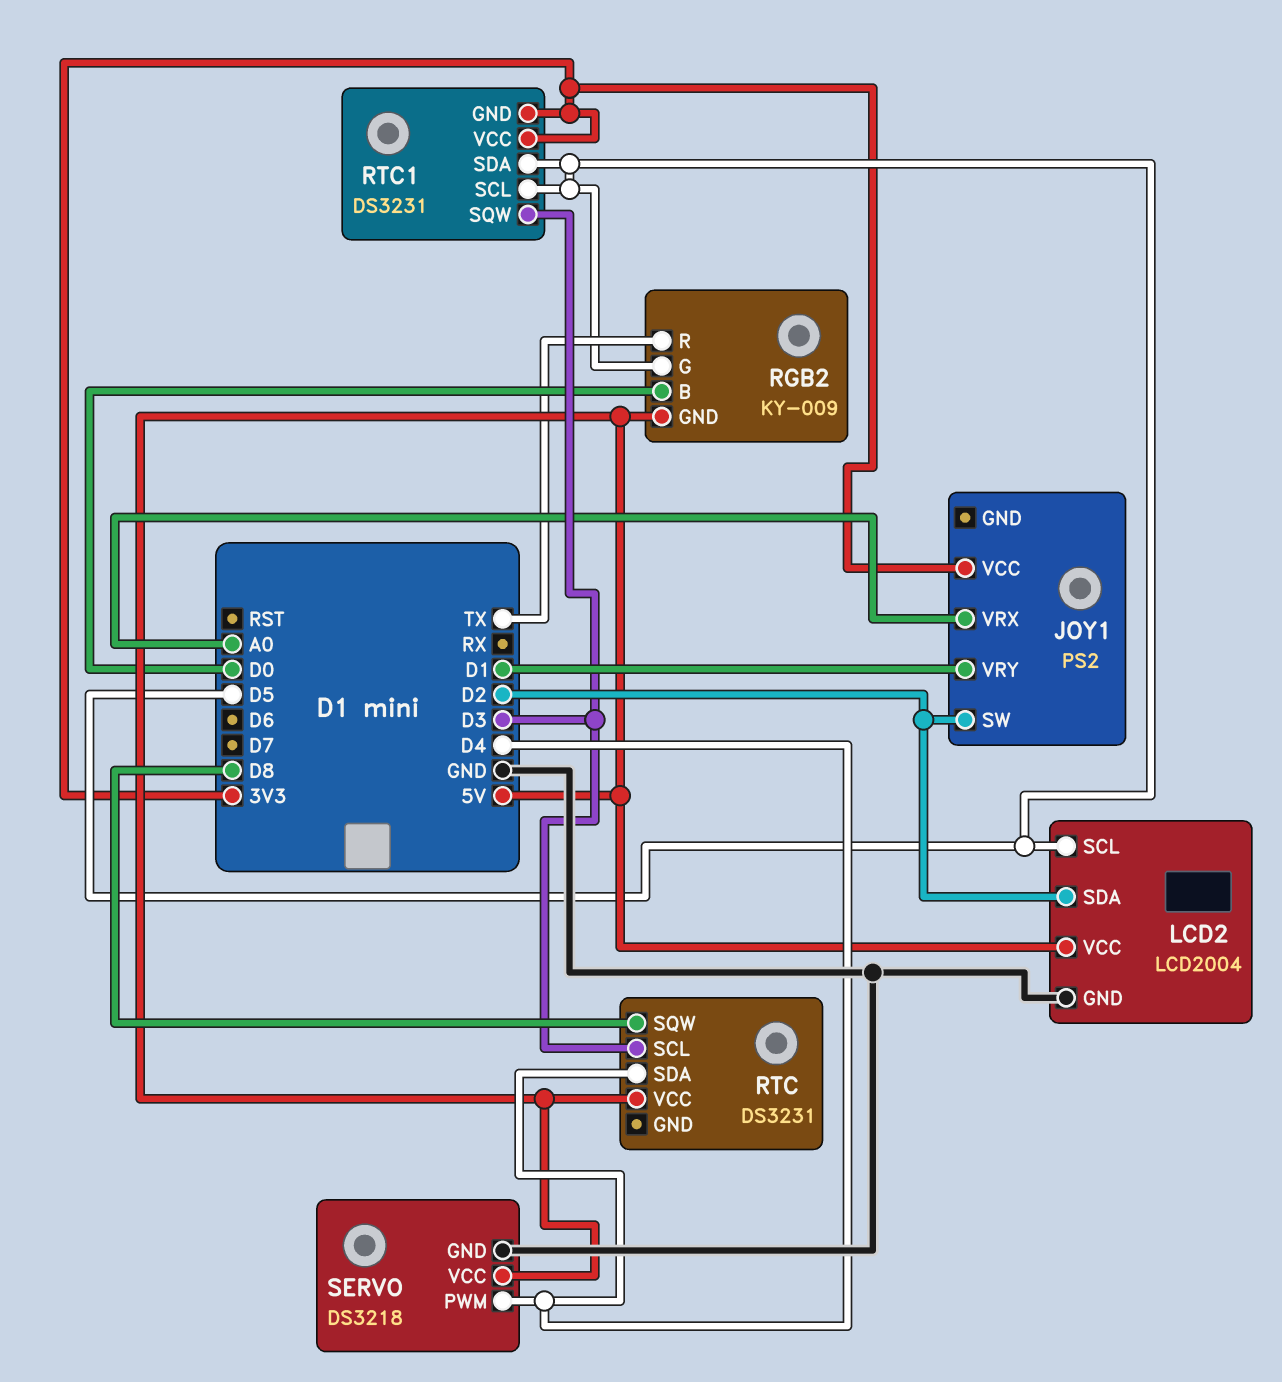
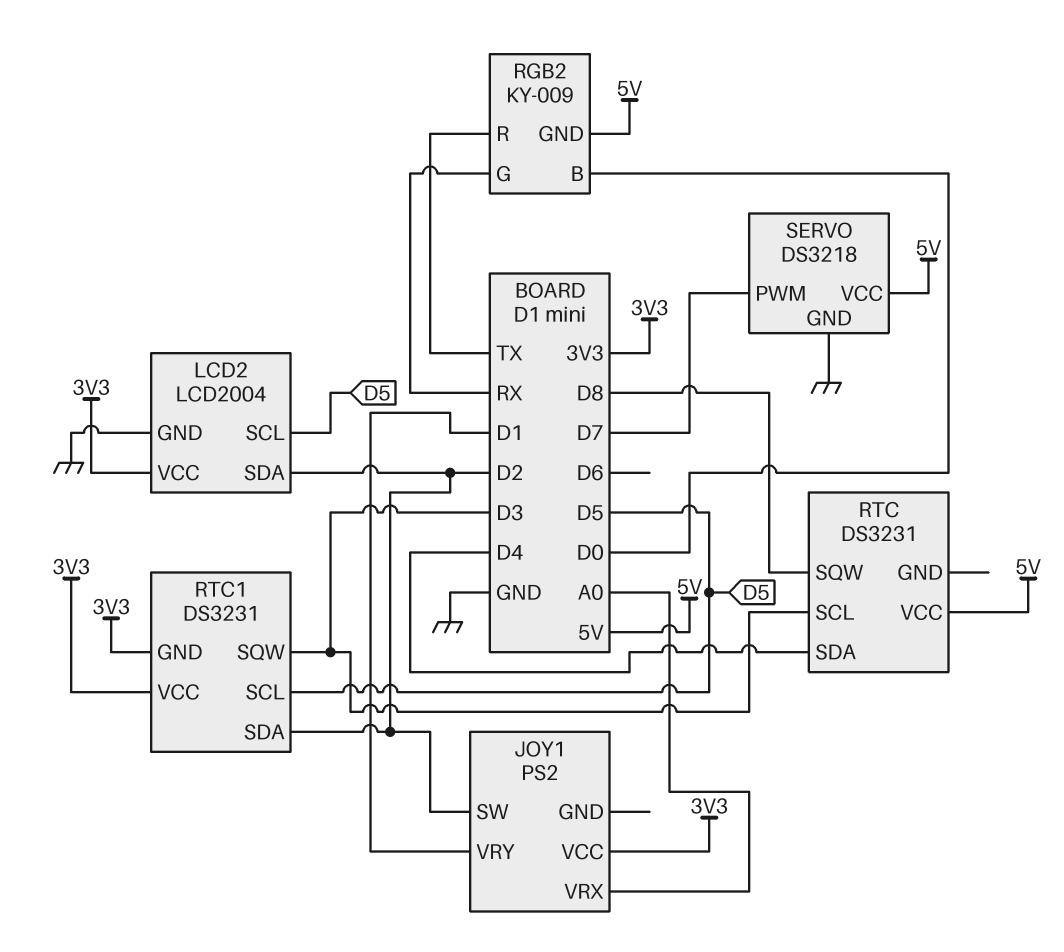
LCD2 pin VCC: 5V -> 3V3
RGB2 pin G: D5 -> RX
RTC1 pin SDA: D5 -> D2
SERVO pin PWM: D4 -> D7

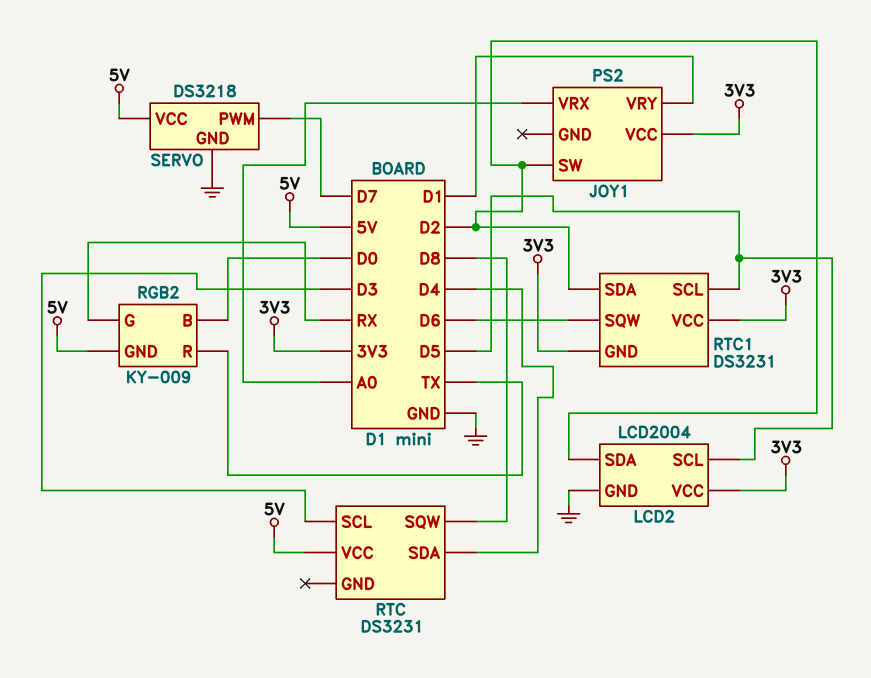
RTC1 pin SQW: D3 -> D6

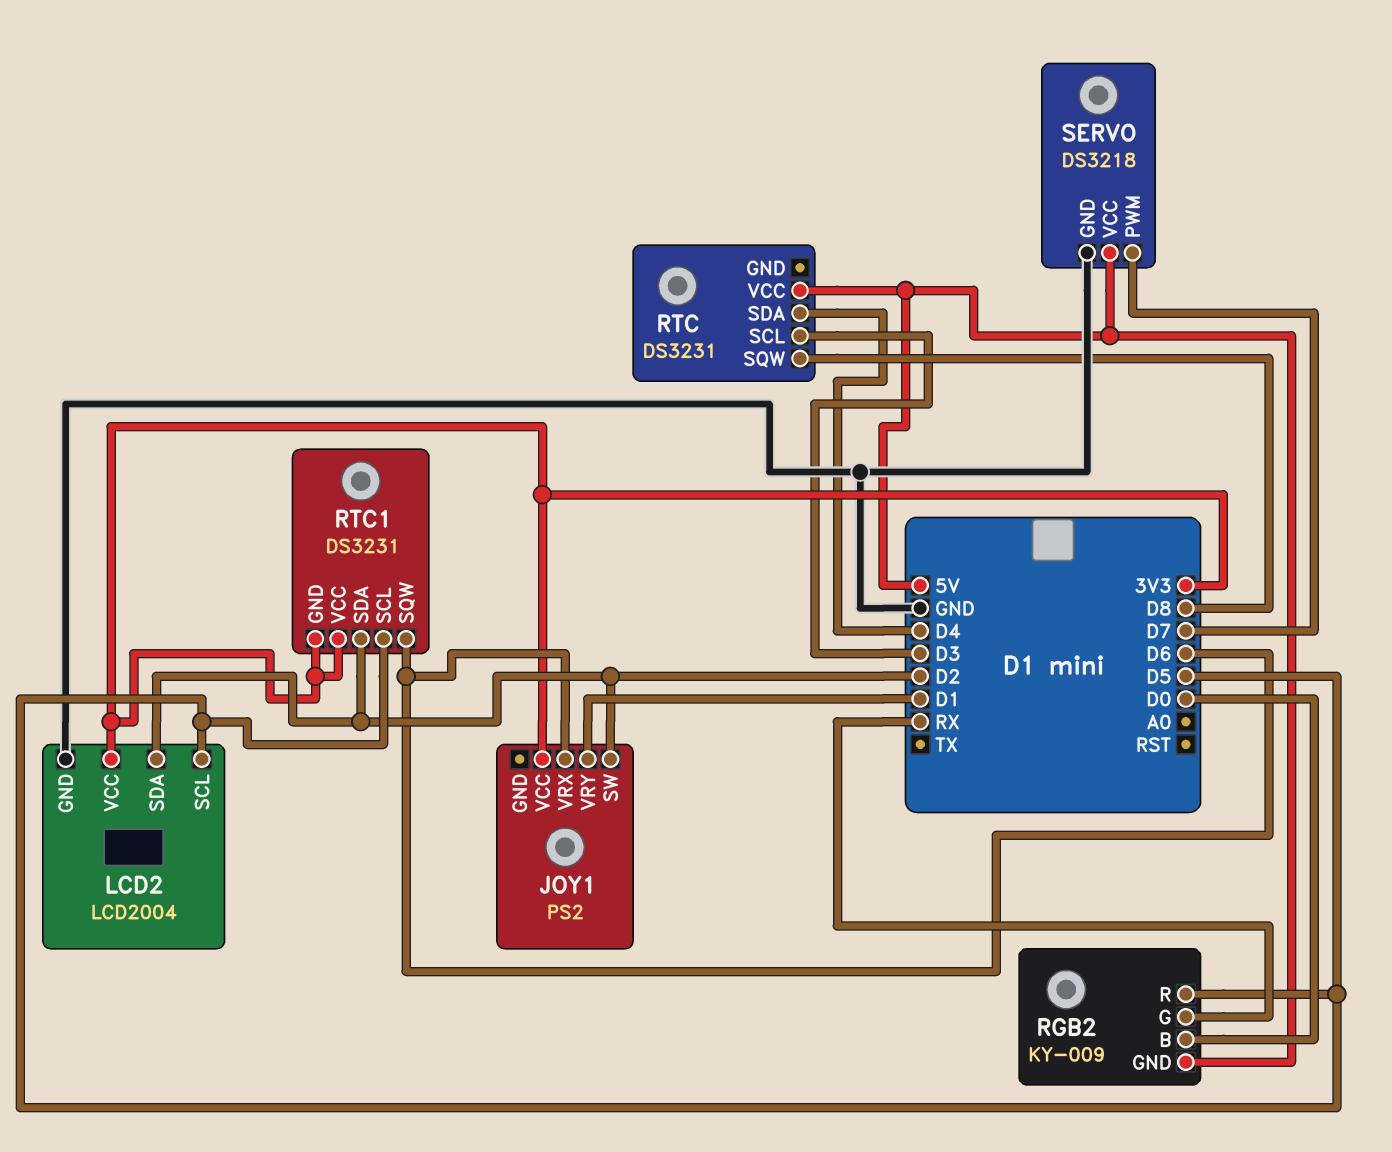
JOY1 pin VRX: A0 -> D6
RGB2 pin R: TX -> D5

